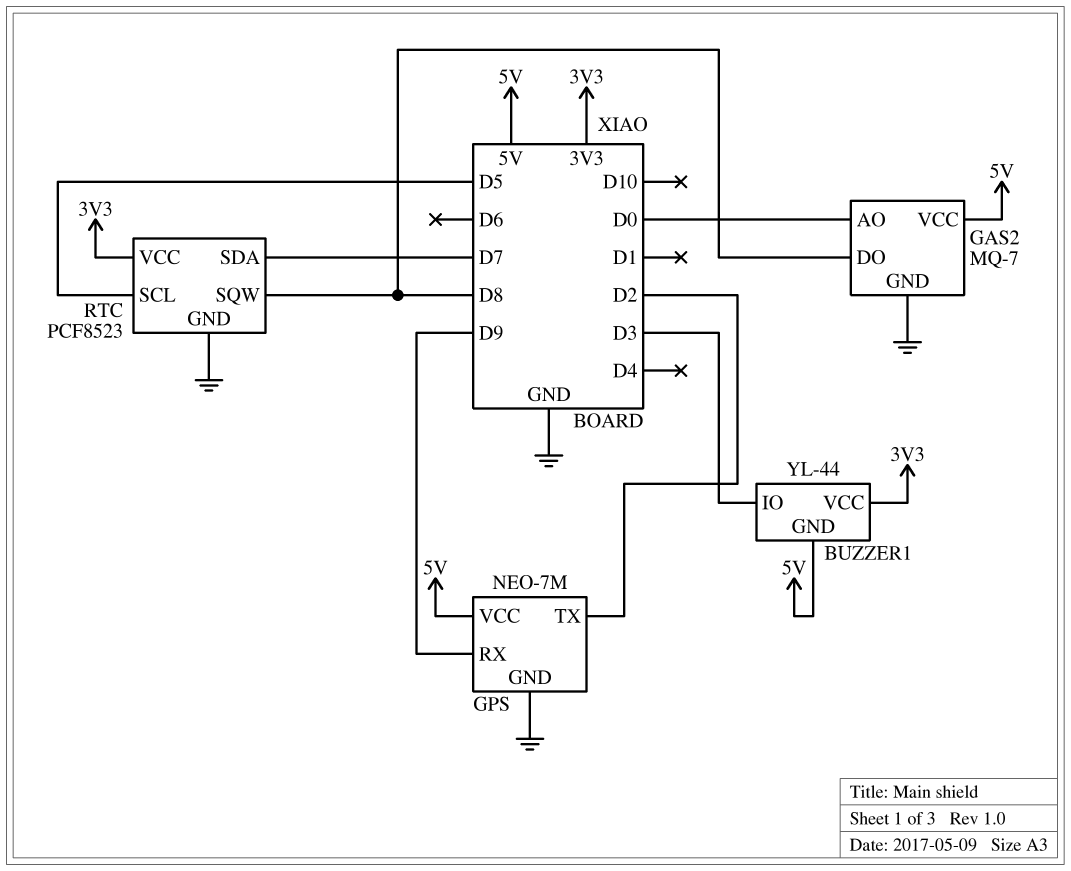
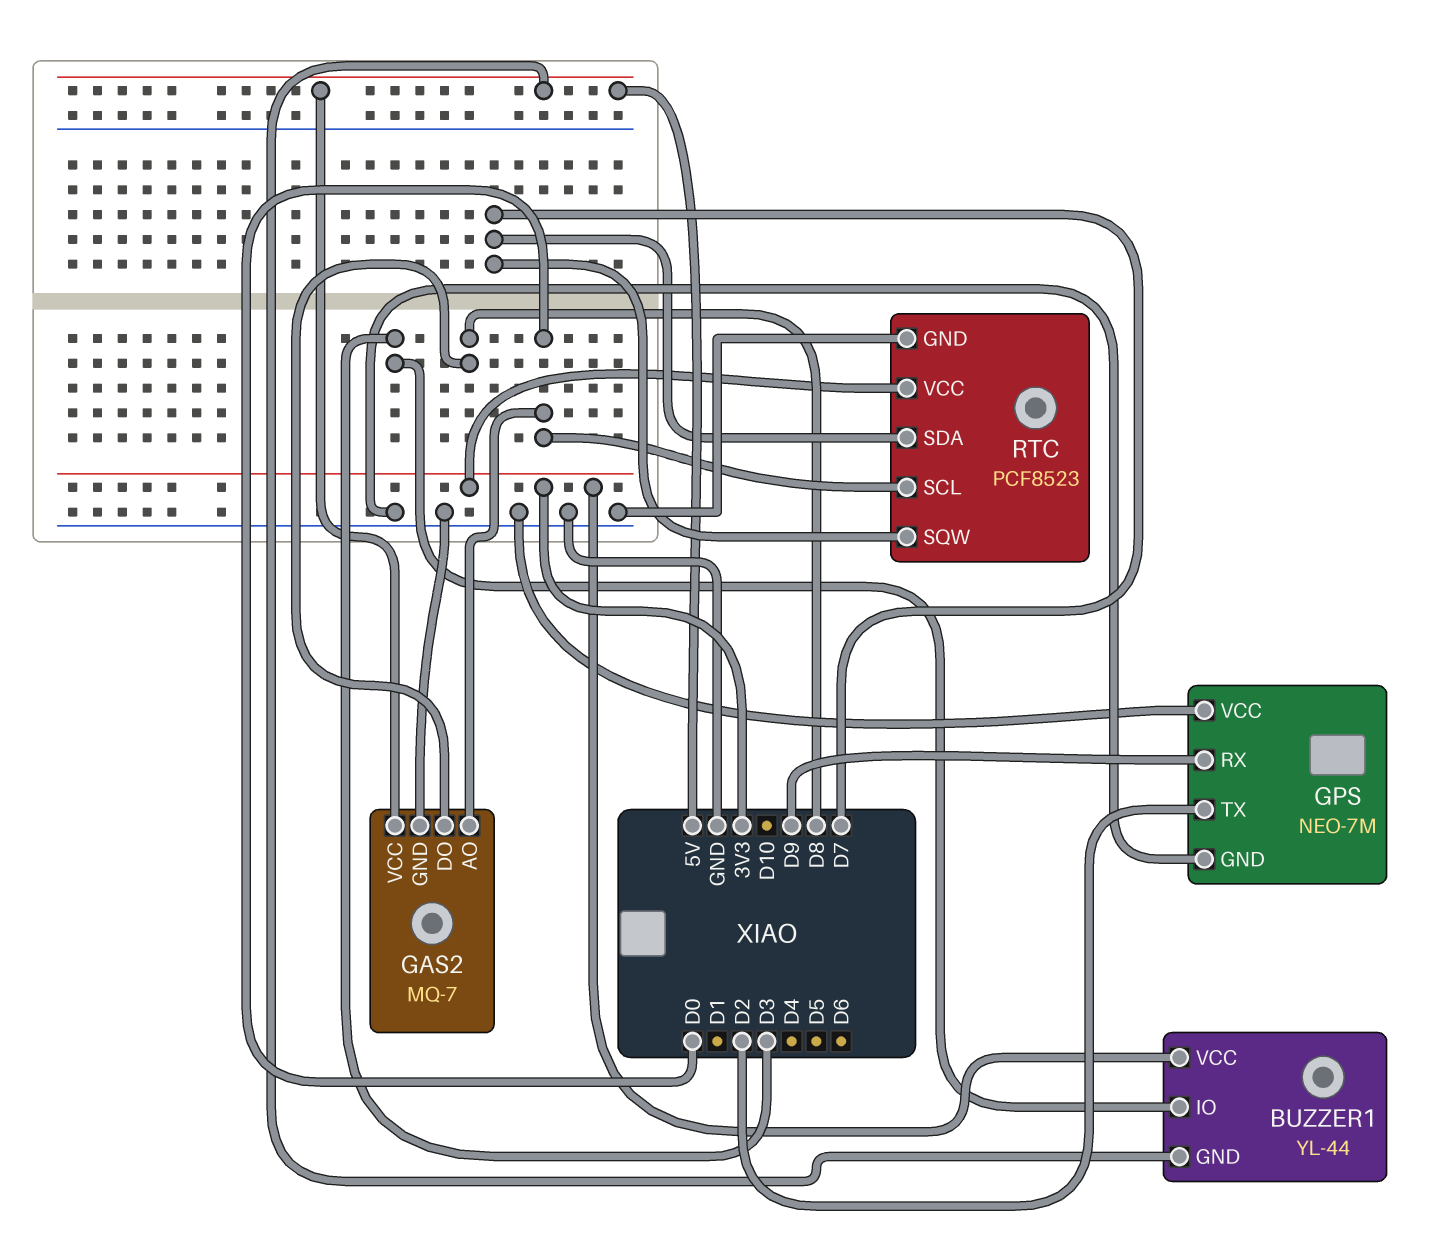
GPS pin VCC: 5V -> GND
RTC pin SCL: D5 -> D0
RTC pin SQW: D8 -> D7

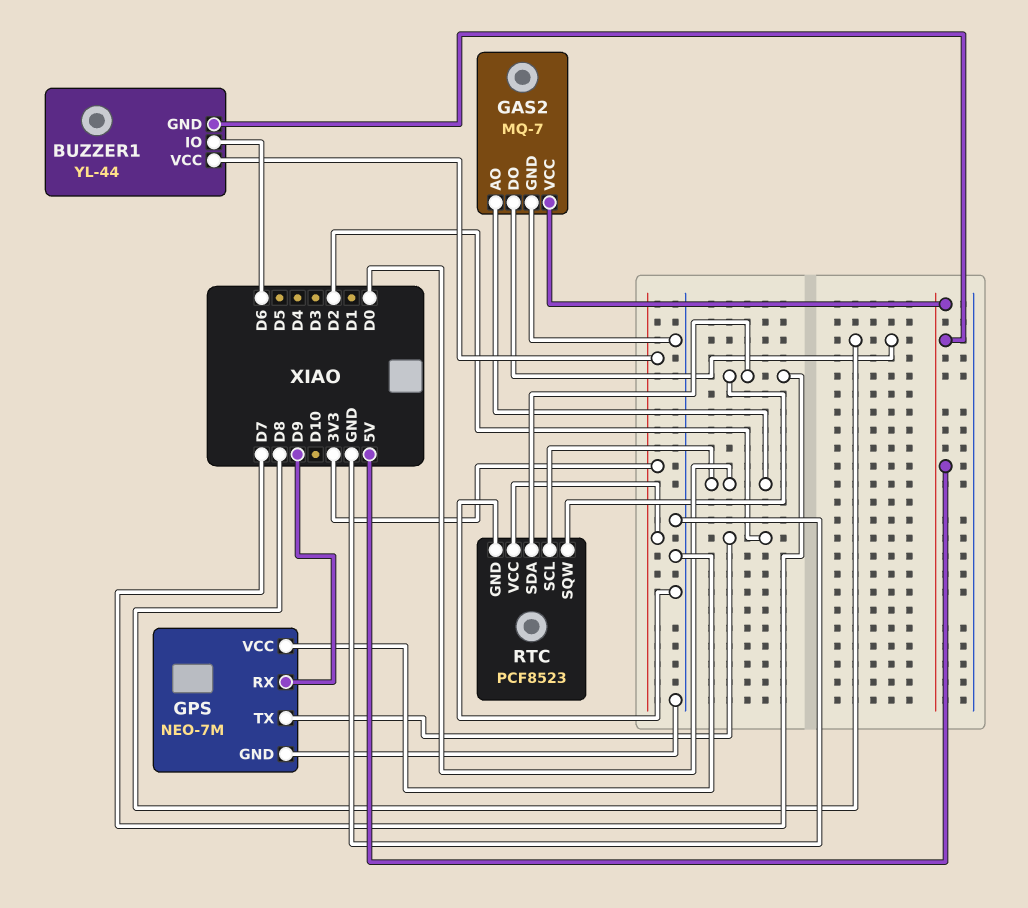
BUZZER1 pin IO: D3 -> D6

